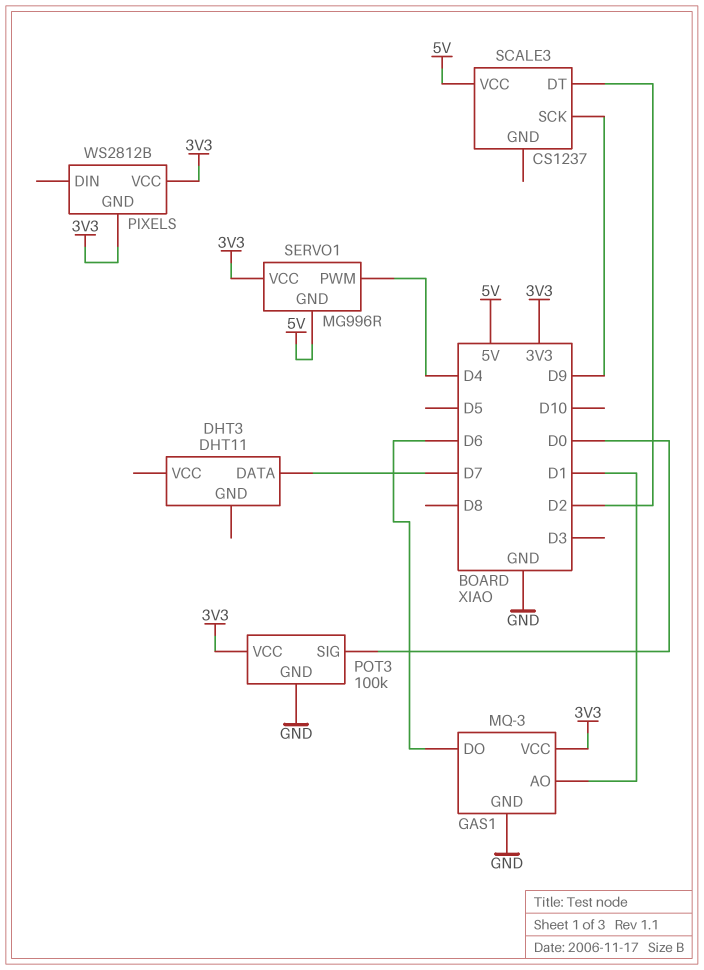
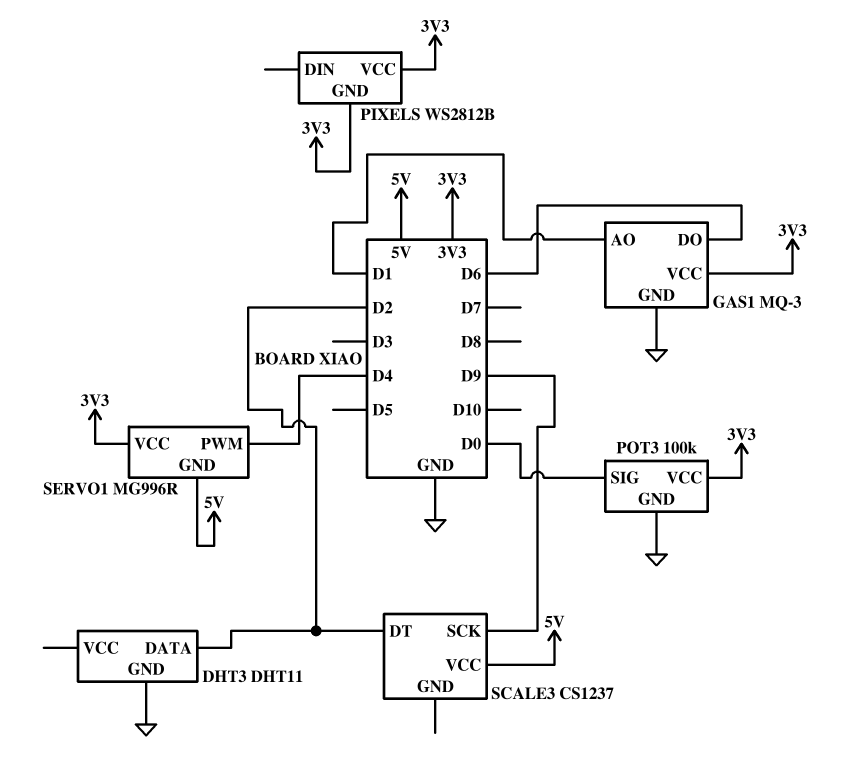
DHT3 pin DATA: D7 -> D2
DHT3 pin GND: none -> GND

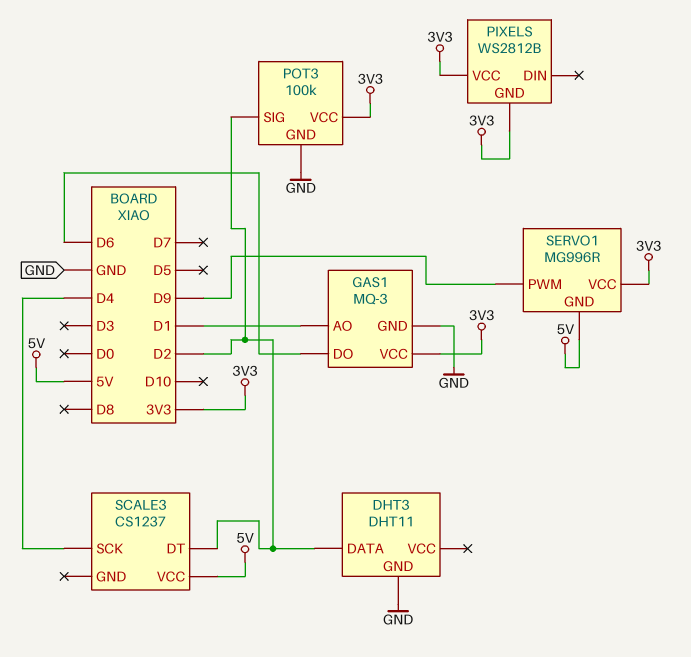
POT3 pin SIG: D0 -> D2
SCALE3 pin SCK: D9 -> D4
SERVO1 pin PWM: D4 -> D9

